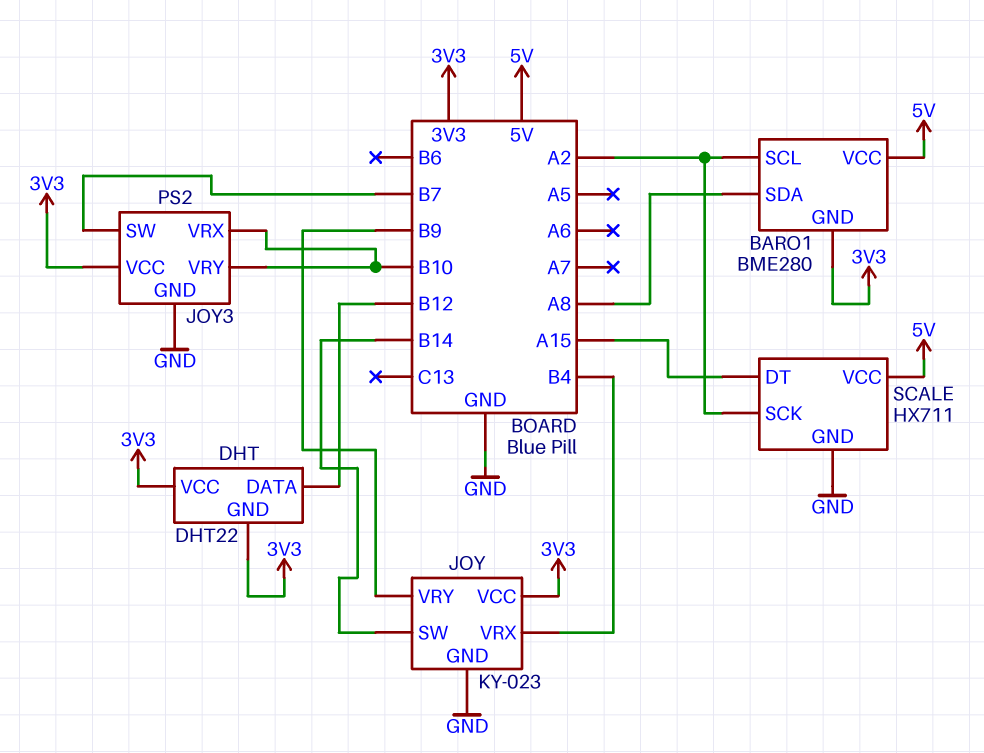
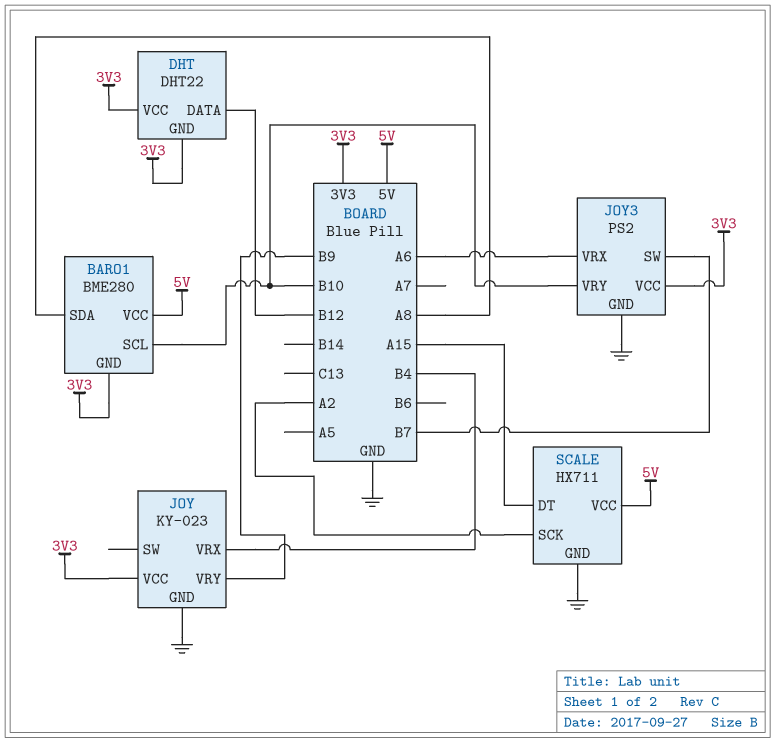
BARO1 pin SCL: A2 -> B10
JOY pin SW: B14 -> none
JOY3 pin VRX: B10 -> A6

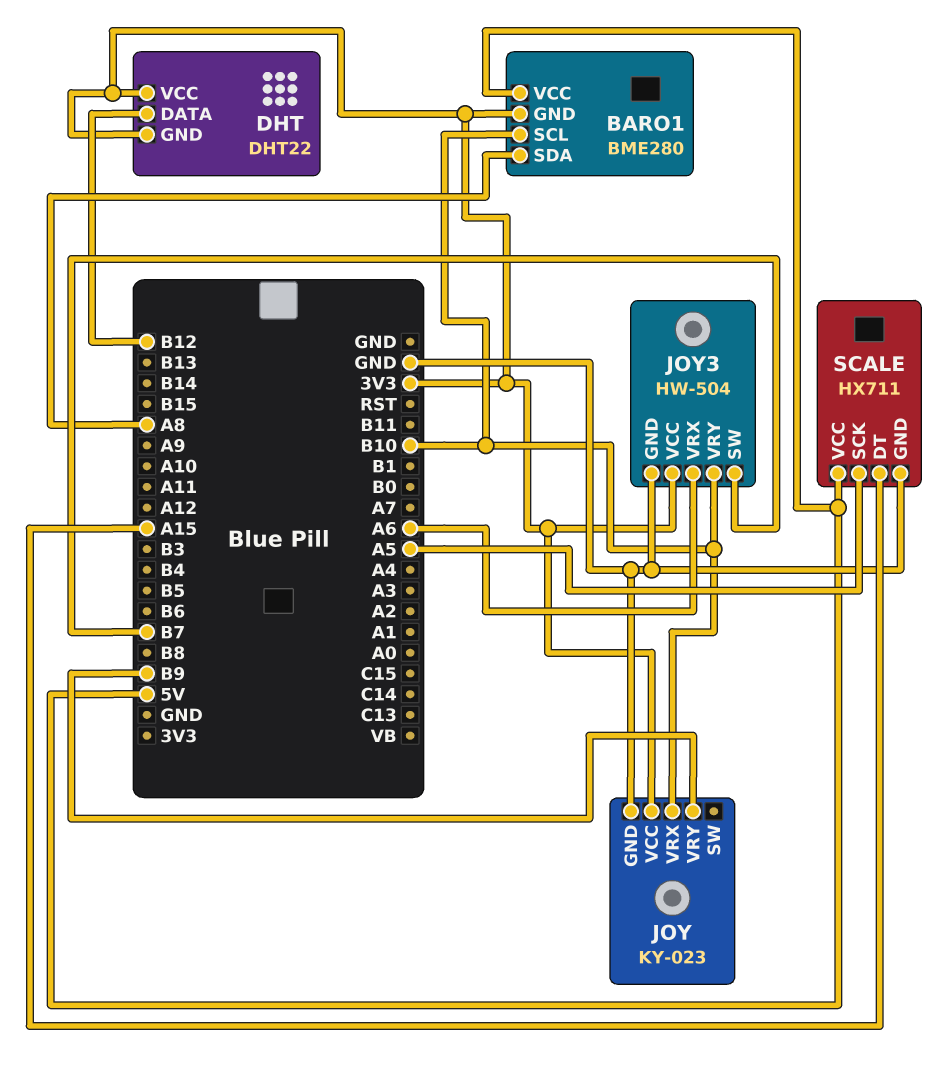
JOY pin VRX: B4 -> B10
JOY3: PS2 -> HW-504
SCALE pin SCK: A2 -> A5

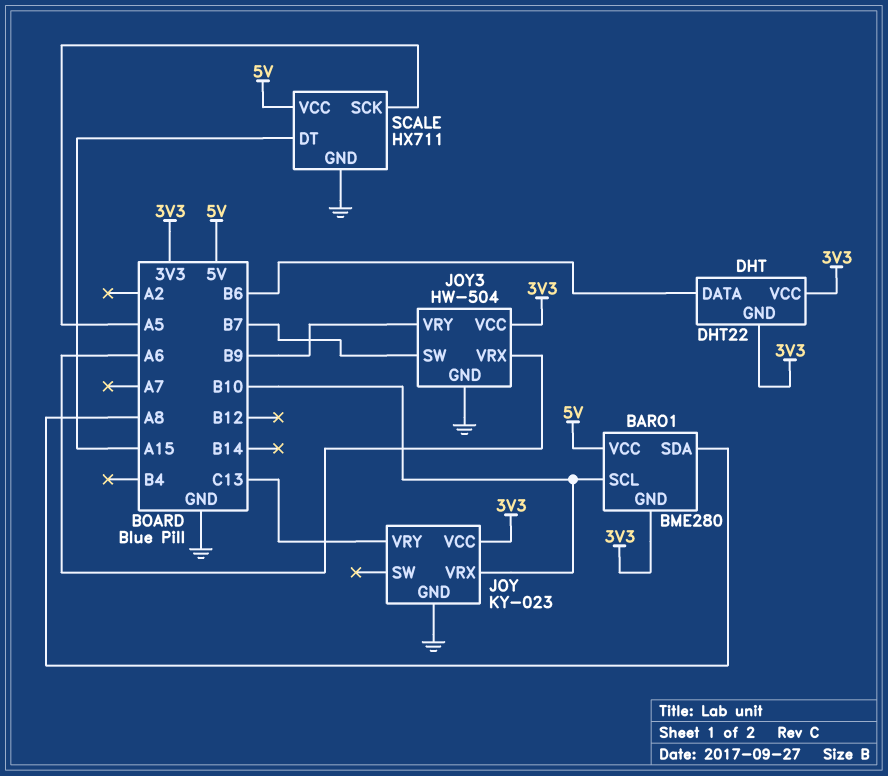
DHT pin DATA: B12 -> B6
JOY pin VRY: B9 -> C13
JOY3 pin VRY: B10 -> B9

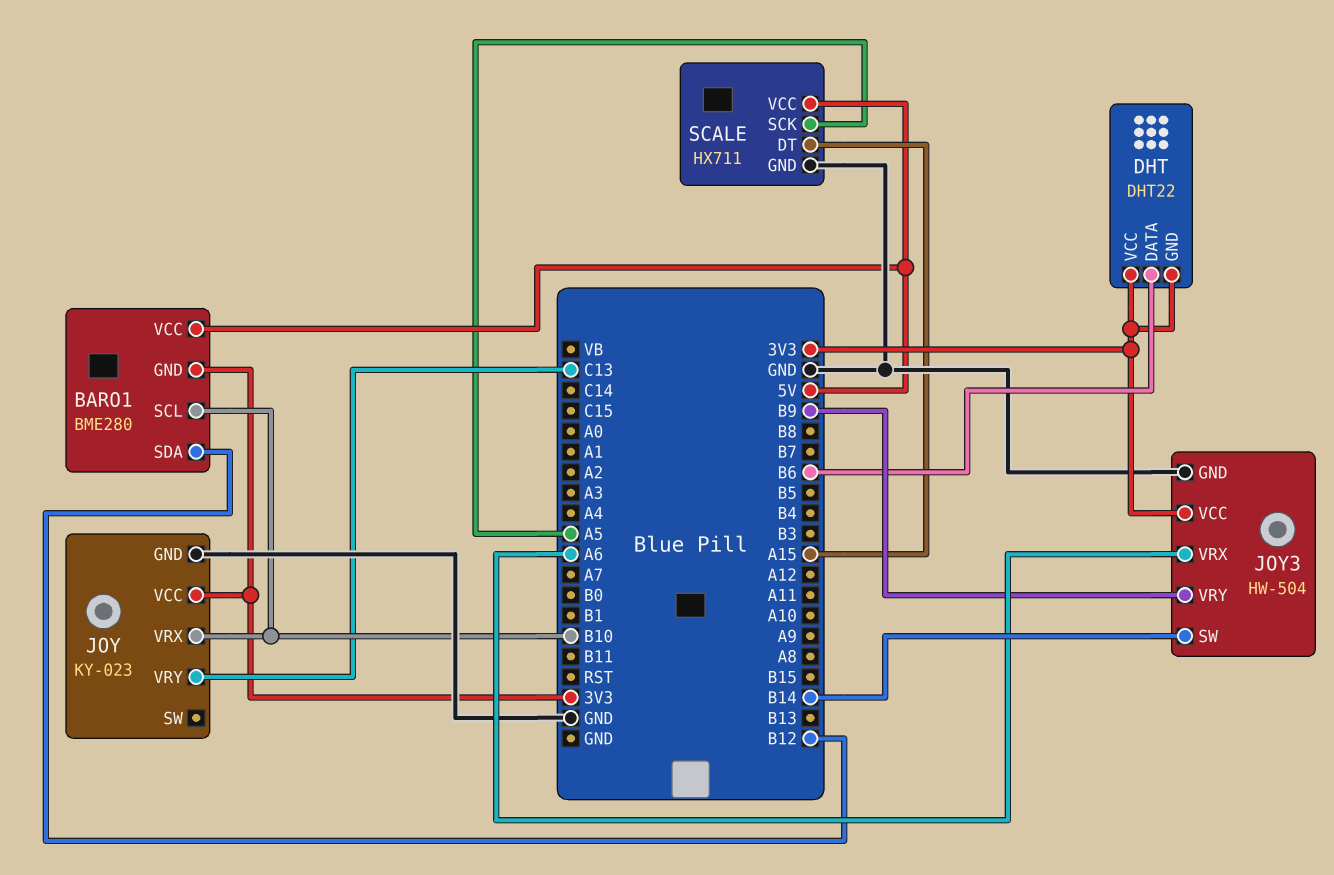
BARO1 pin SDA: A8 -> B12
JOY3 pin SW: B7 -> B14

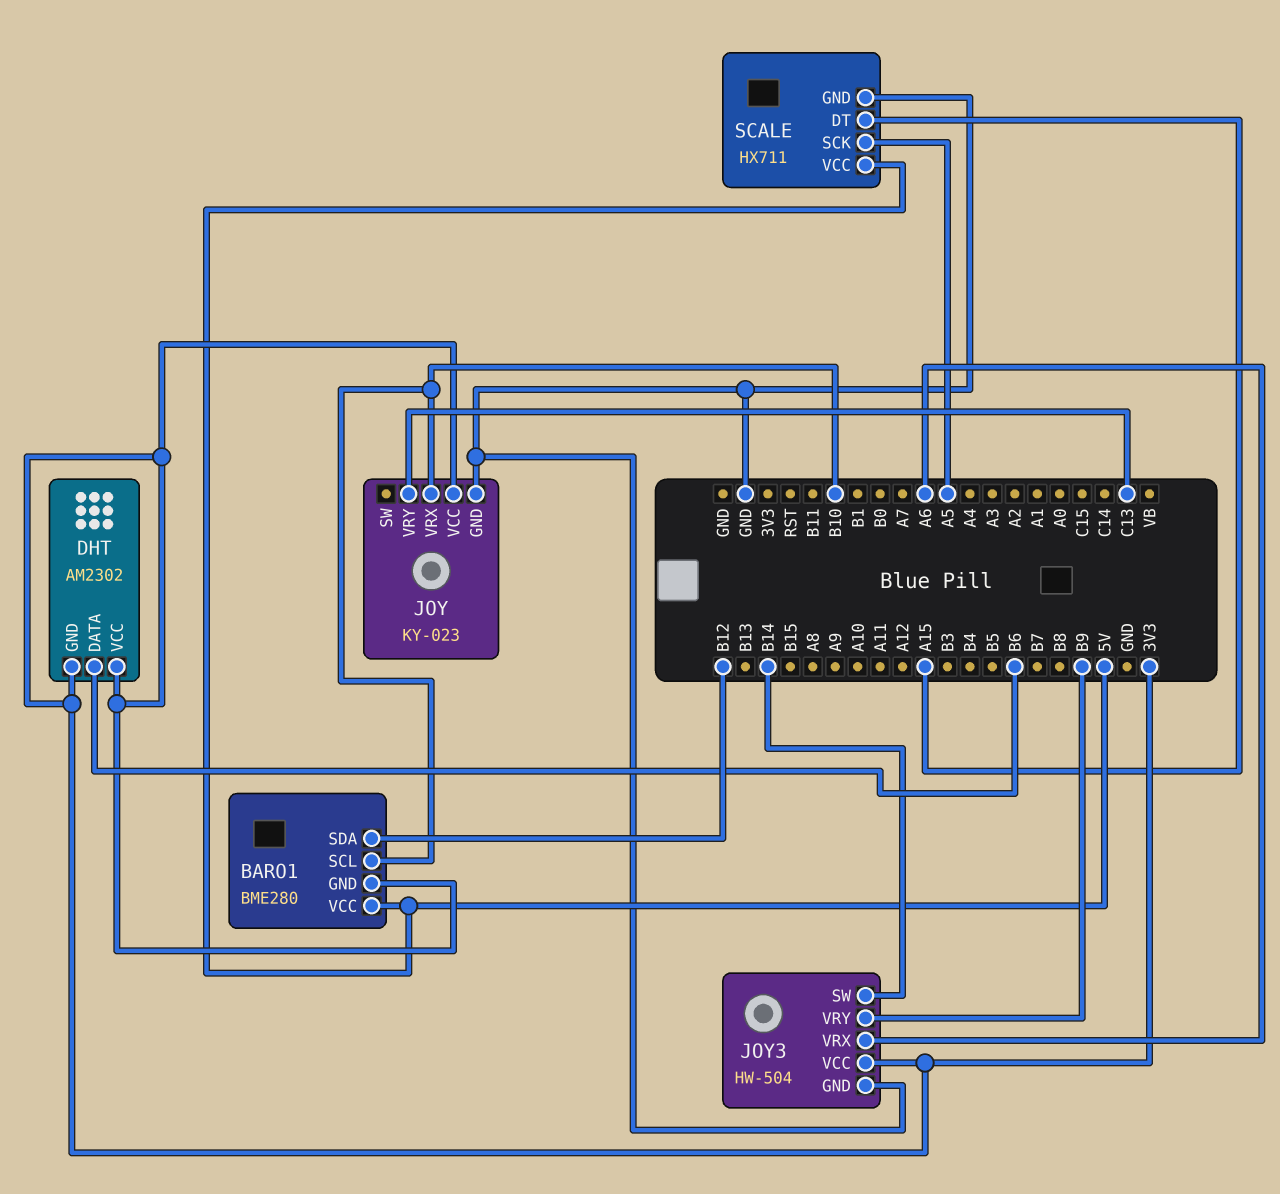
DHT: DHT22 -> AM2302

